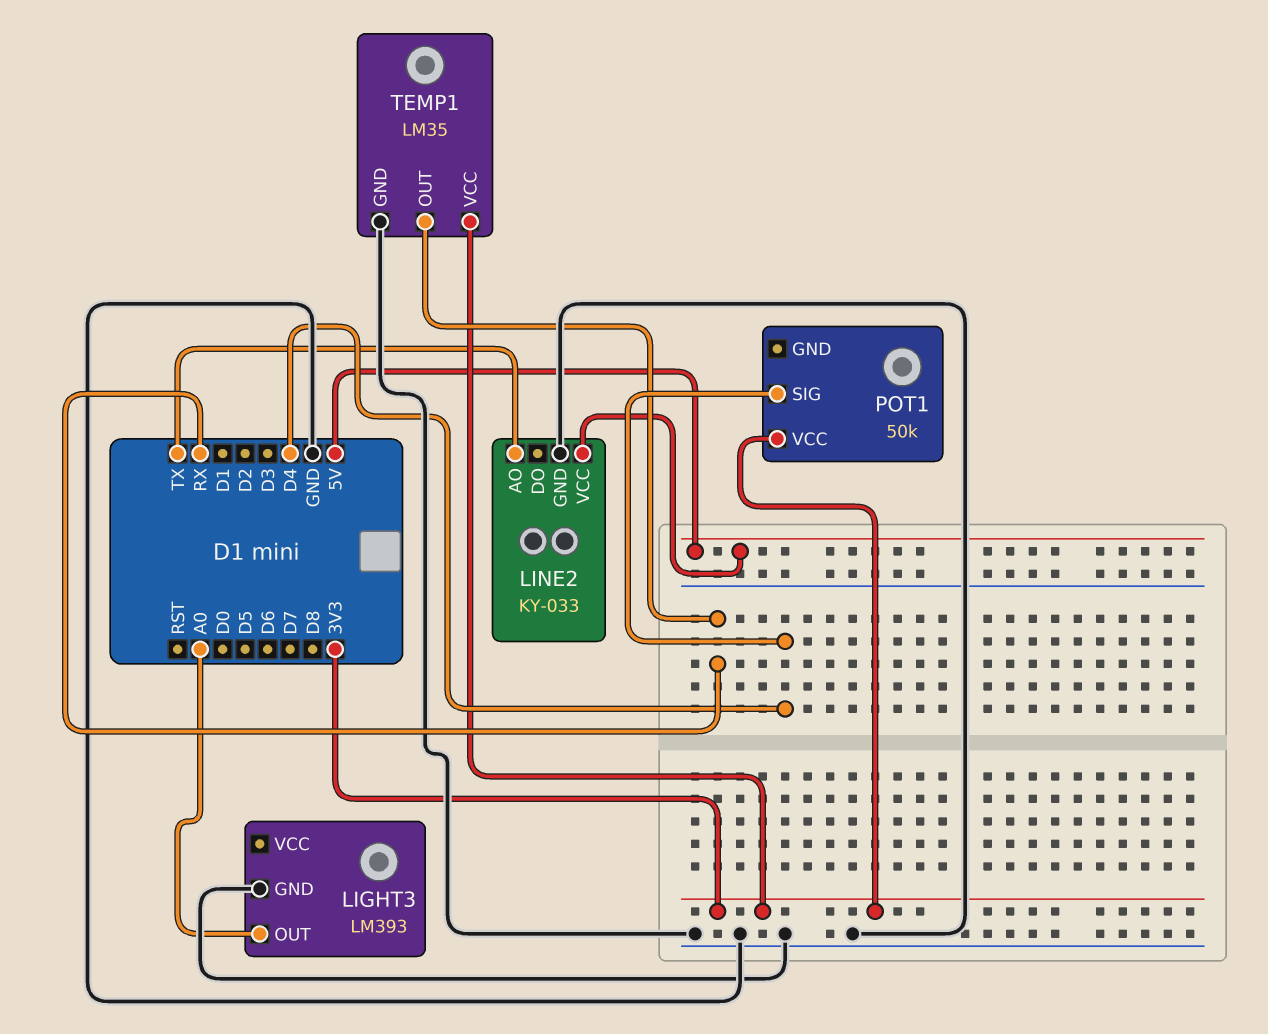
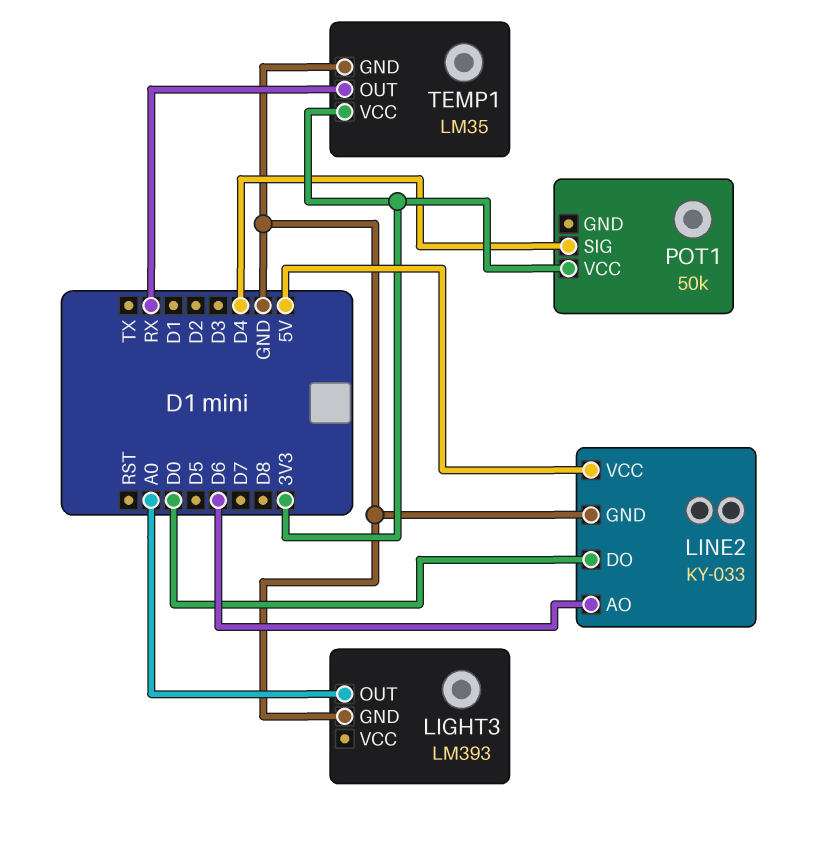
LINE2 pin AO: TX -> D6
LINE2 pin DO: none -> D0

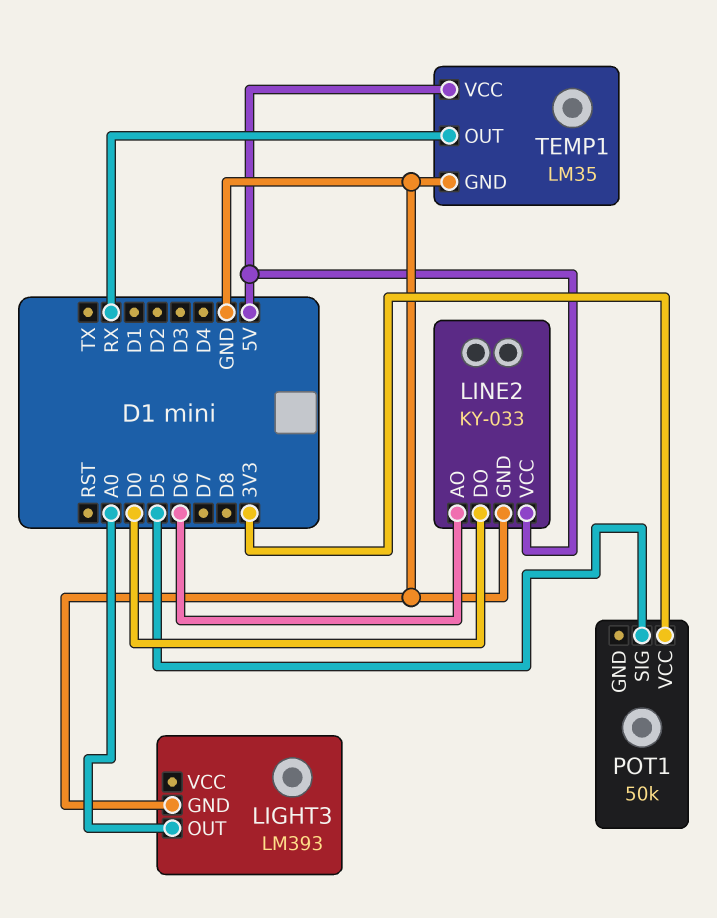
POT1 pin SIG: D4 -> D5
TEMP1 pin VCC: 3V3 -> 5V

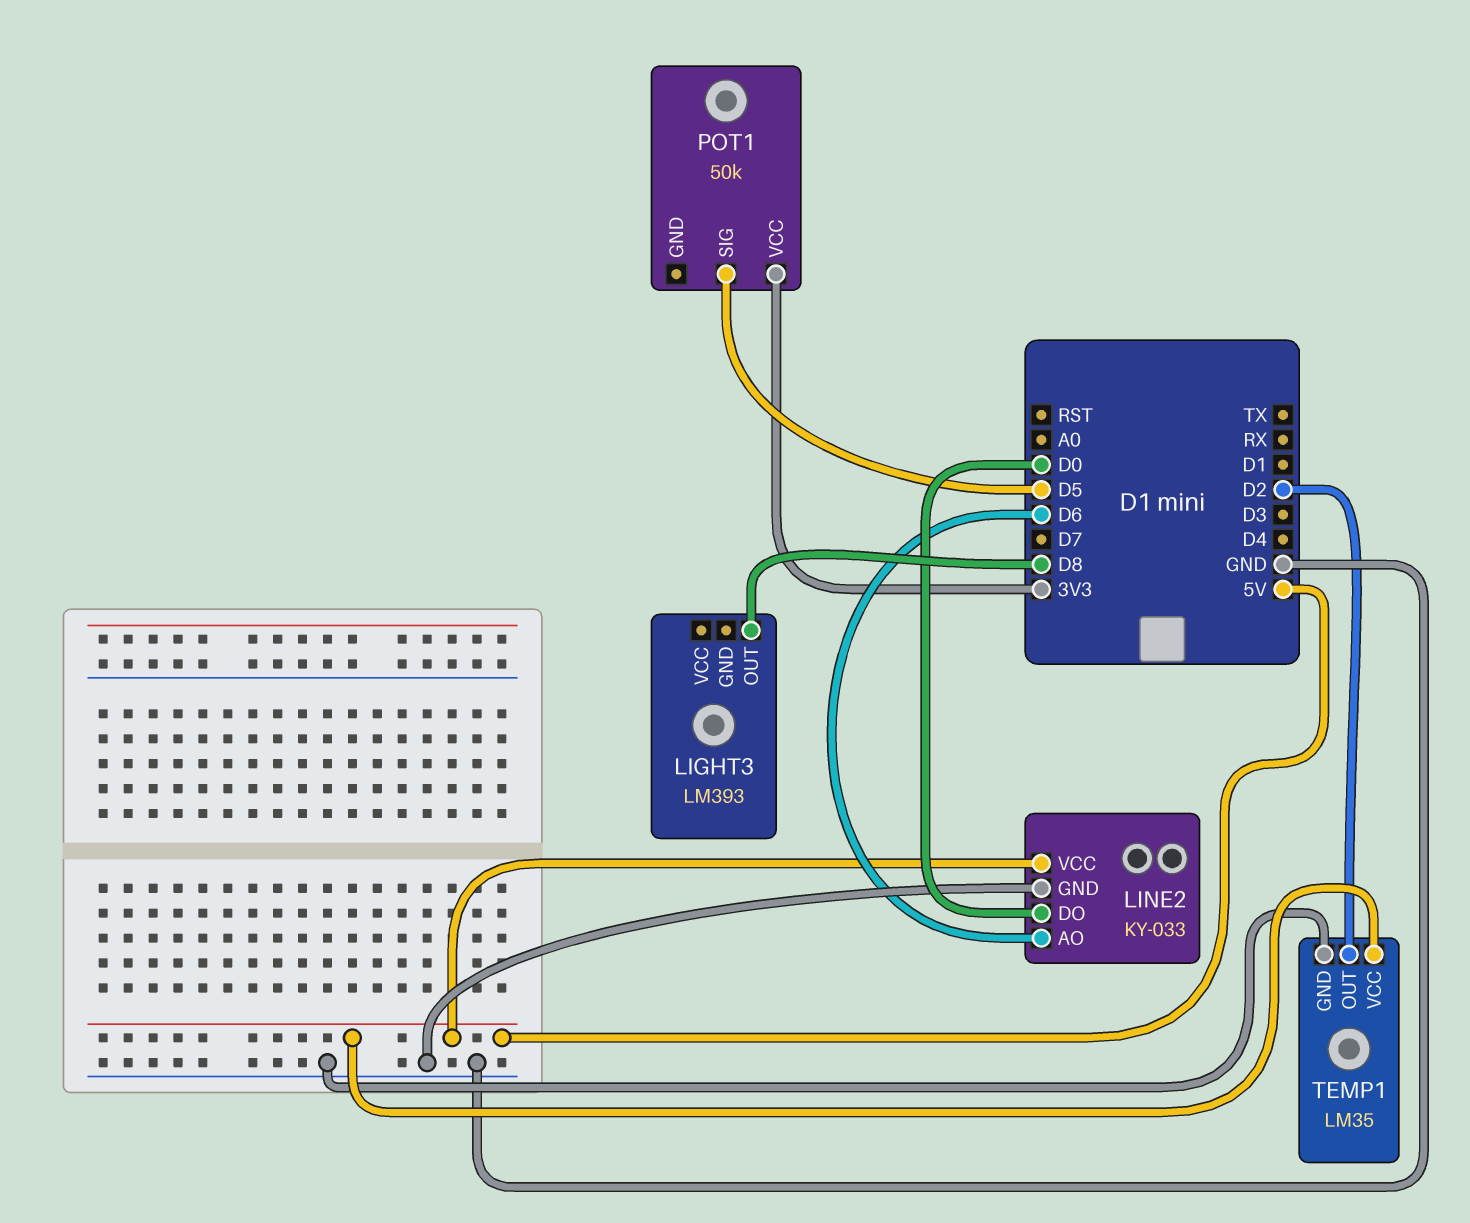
LIGHT3 pin GND: GND -> none
LIGHT3 pin OUT: A0 -> D8
TEMP1 pin OUT: RX -> D2

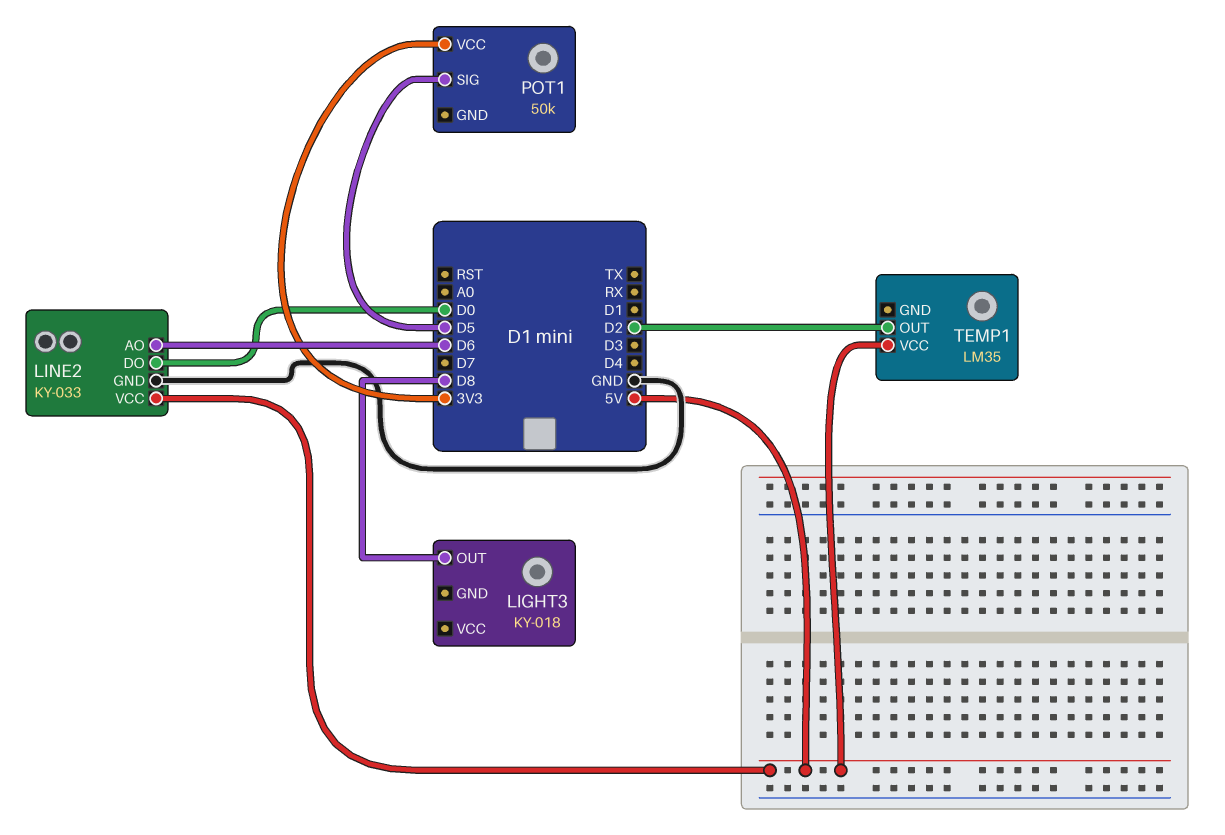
LIGHT3: LM393 -> KY-018
TEMP1 pin GND: GND -> none

